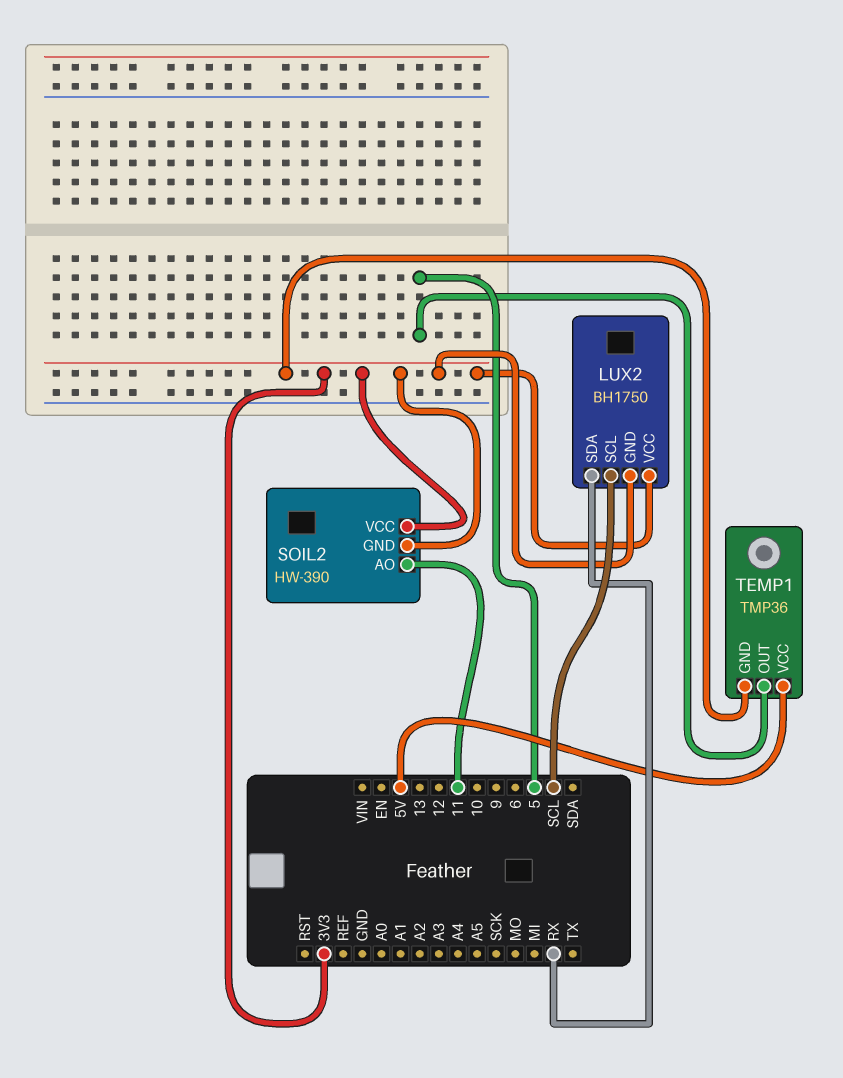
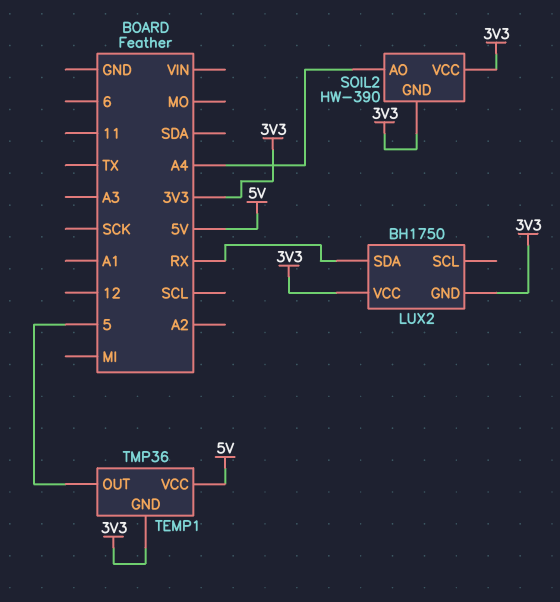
LUX2 pin SCL: SCL -> none
SOIL2 pin AO: 11 -> A4

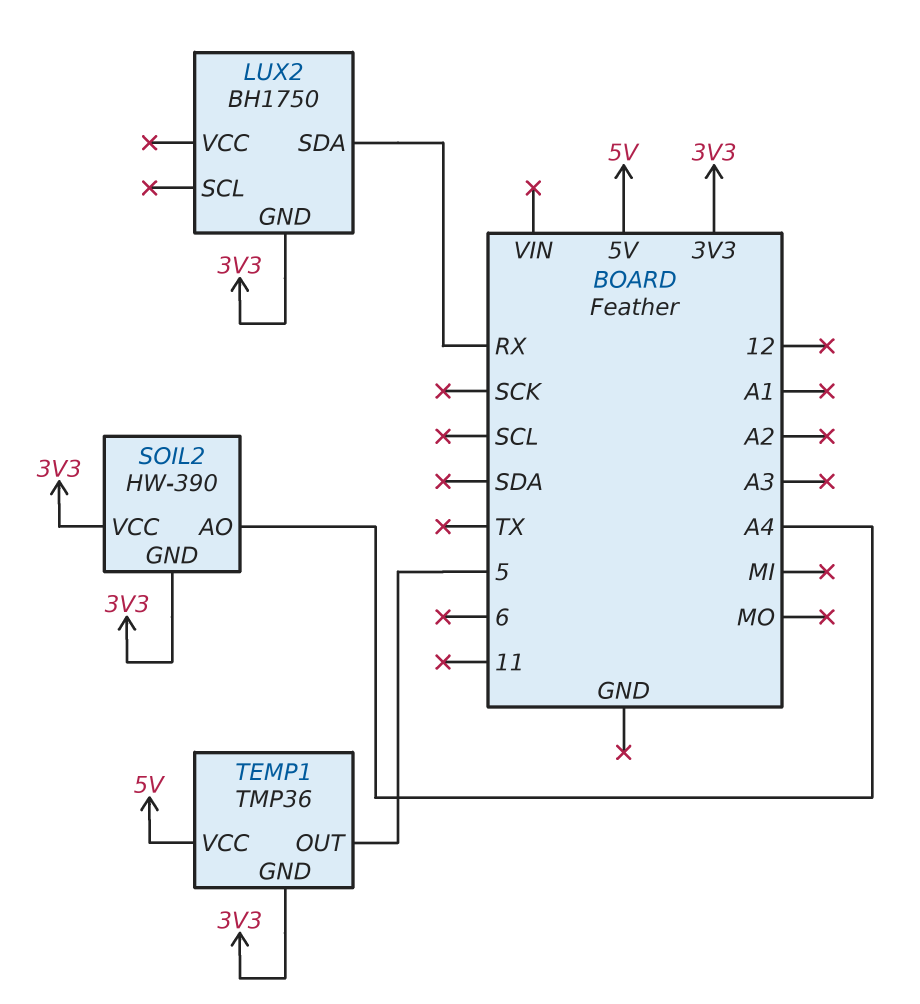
LUX2 pin VCC: 3V3 -> none

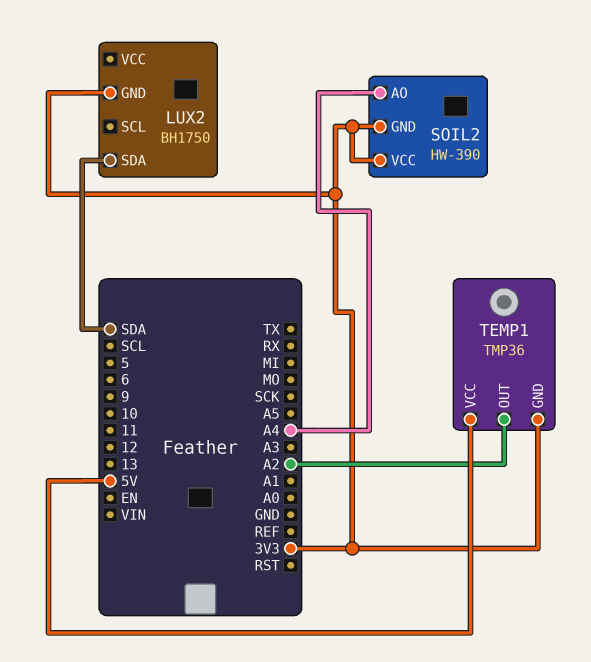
LUX2 pin SDA: RX -> SDA
TEMP1 pin OUT: 5 -> A2

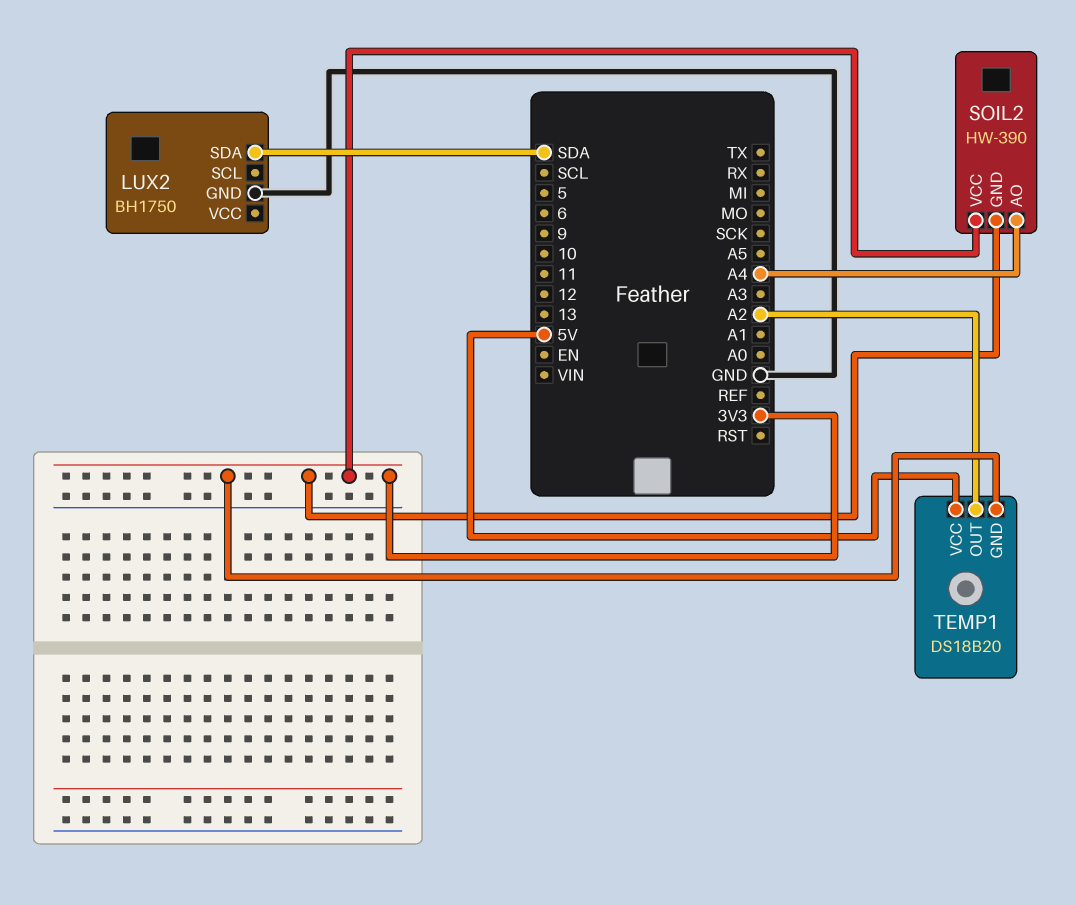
LUX2 pin GND: 3V3 -> GND
TEMP1: TMP36 -> DS18B20

